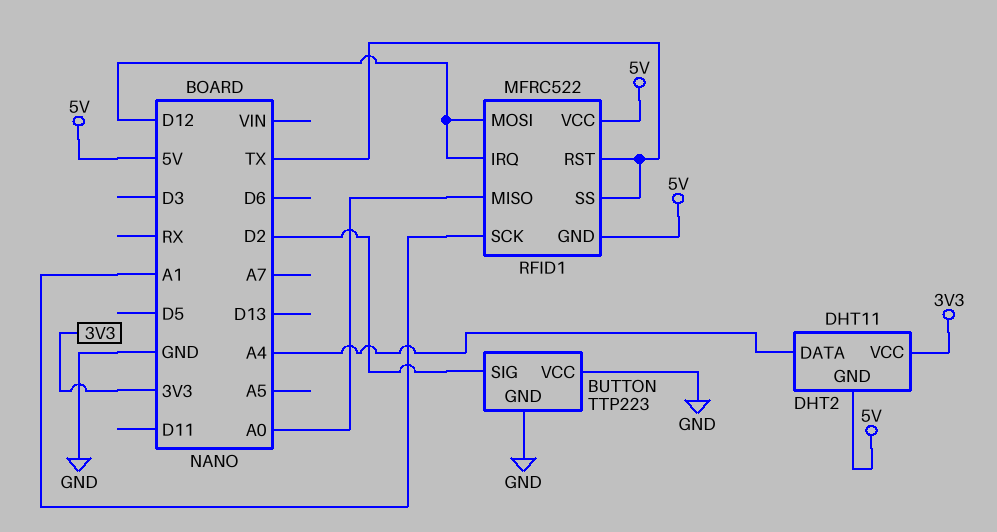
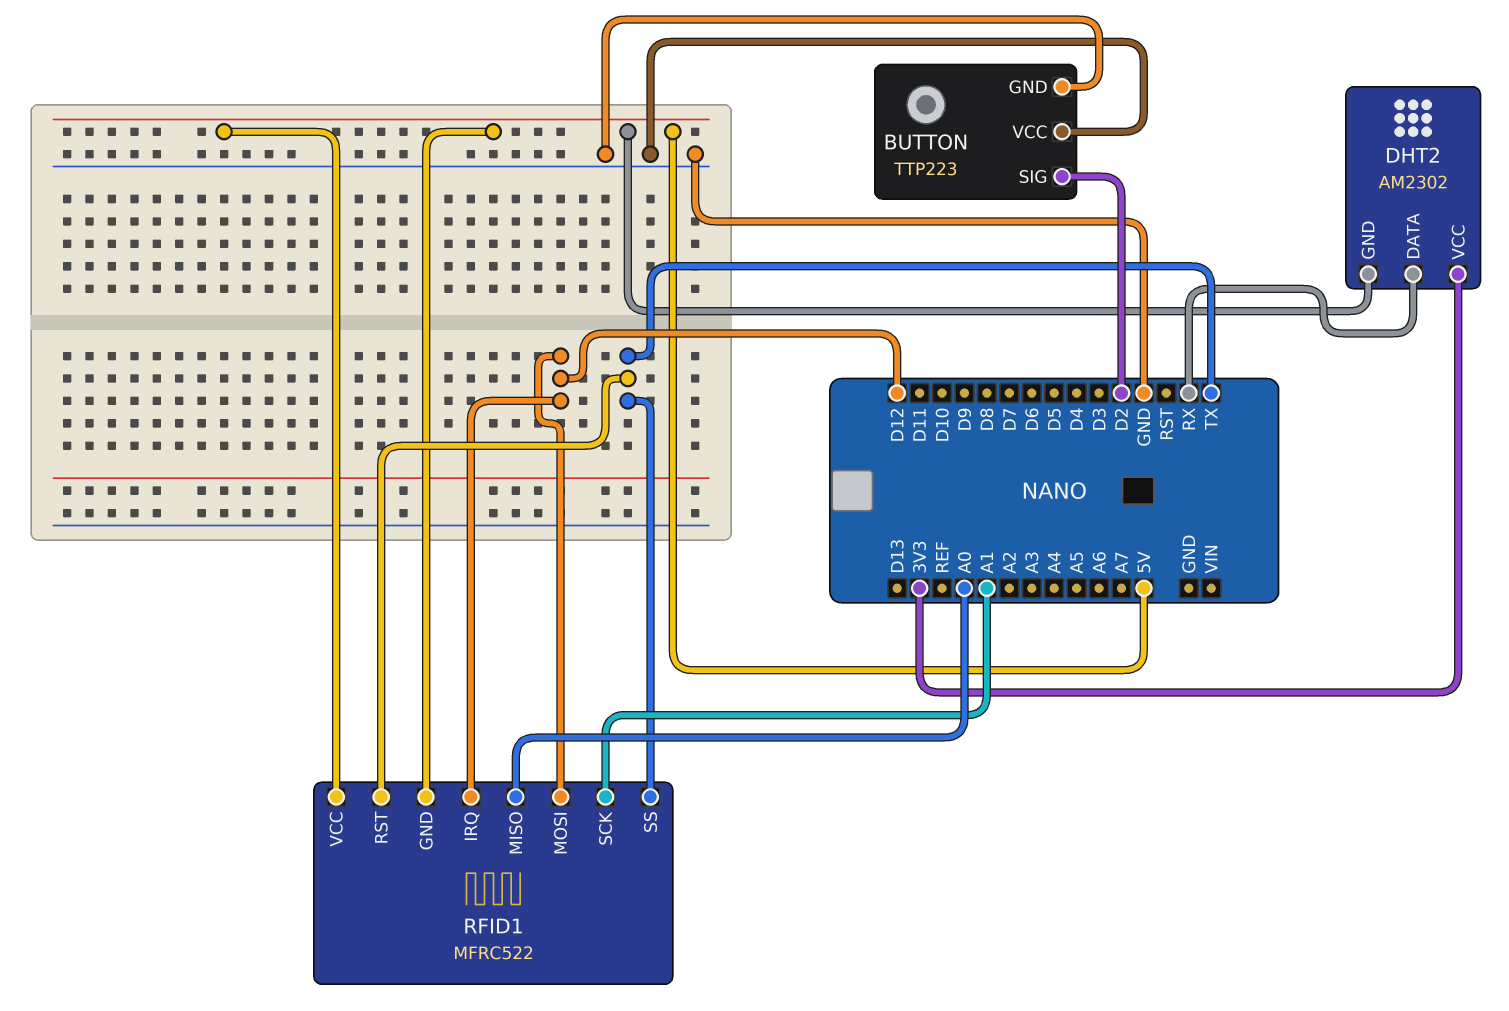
DHT2: DHT11 -> AM2302
DHT2 pin DATA: A4 -> RX

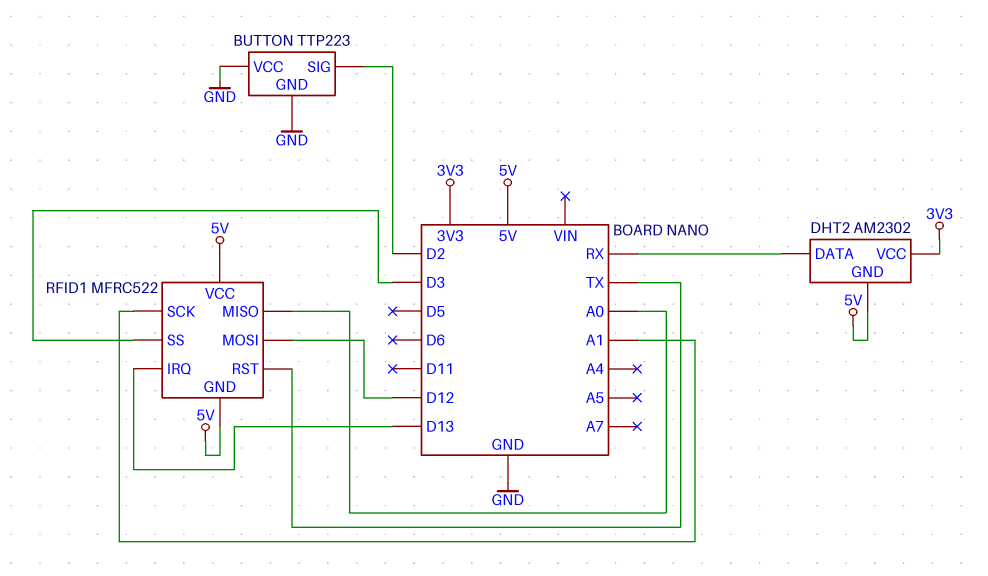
RFID1 pin IRQ: D12 -> D13
RFID1 pin SS: TX -> D3

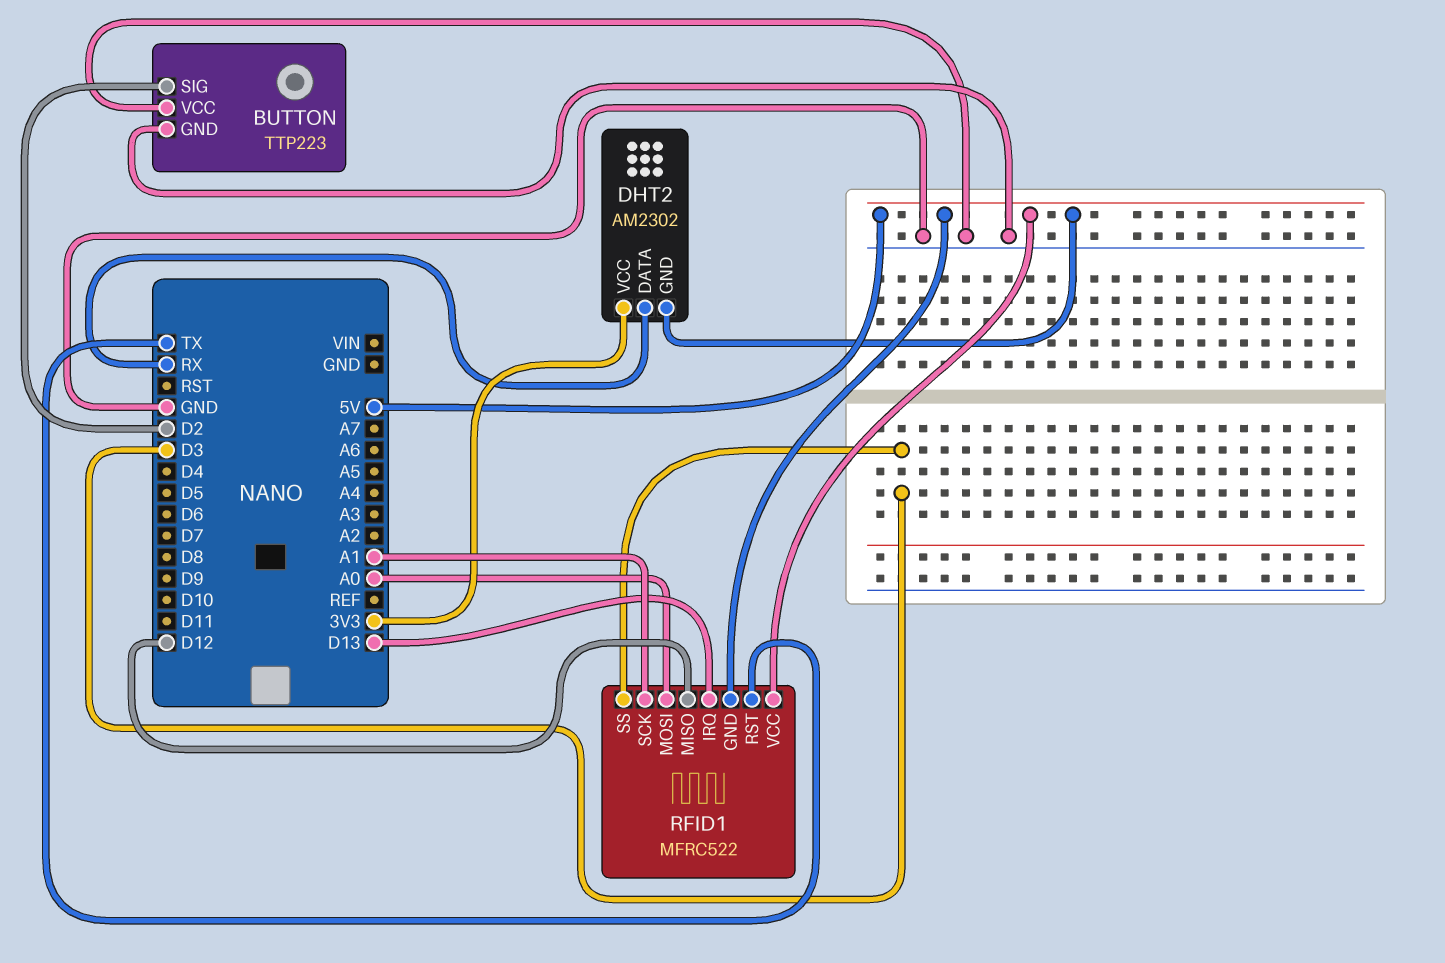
RFID1 pin MISO: A0 -> D12
RFID1 pin MOSI: D12 -> A0

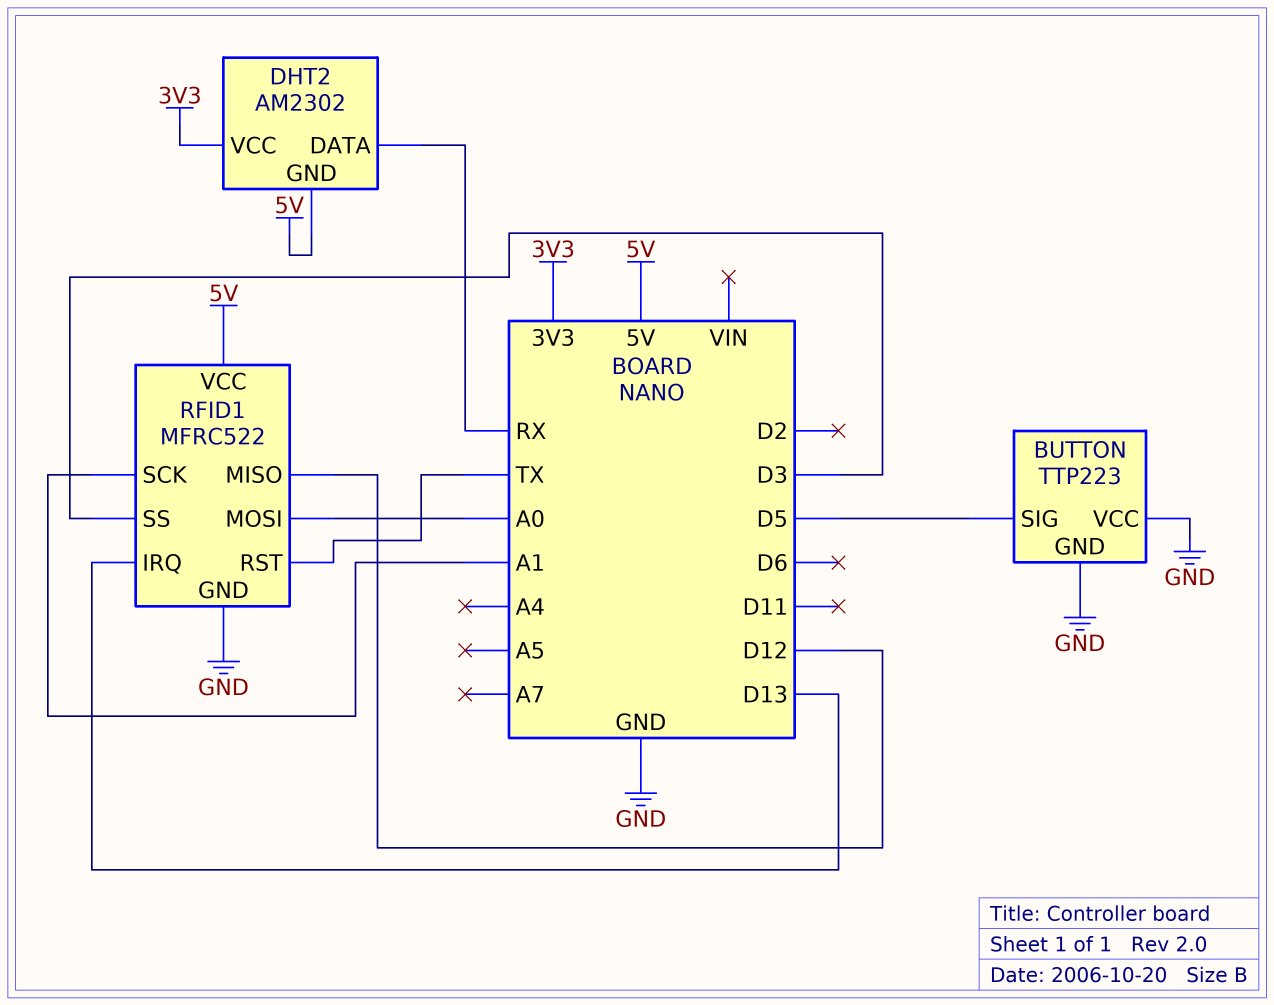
BUTTON pin SIG: D2 -> D5
RFID1 pin GND: 5V -> GND

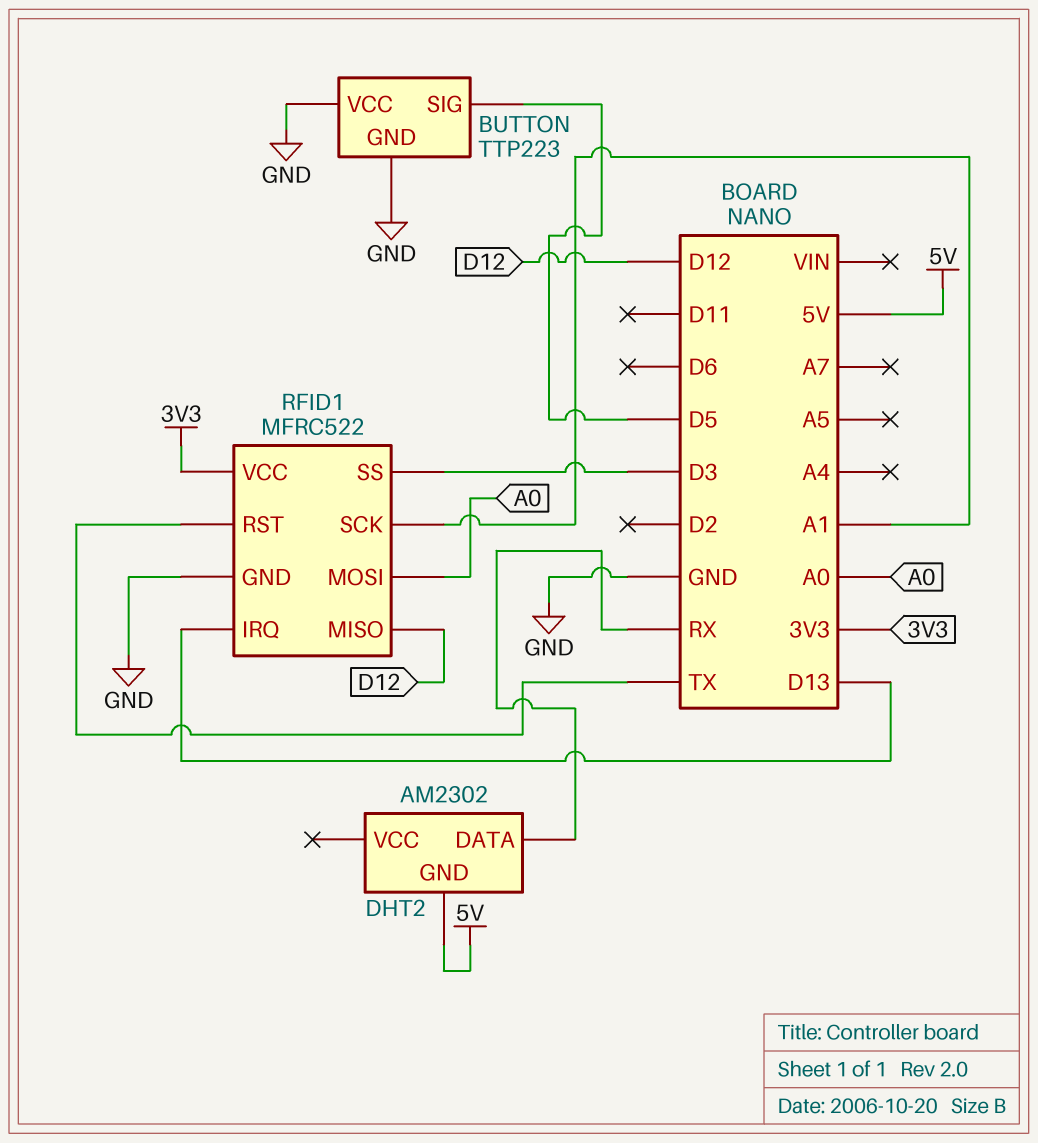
DHT2 pin VCC: 3V3 -> none
RFID1 pin VCC: 5V -> 3V3

